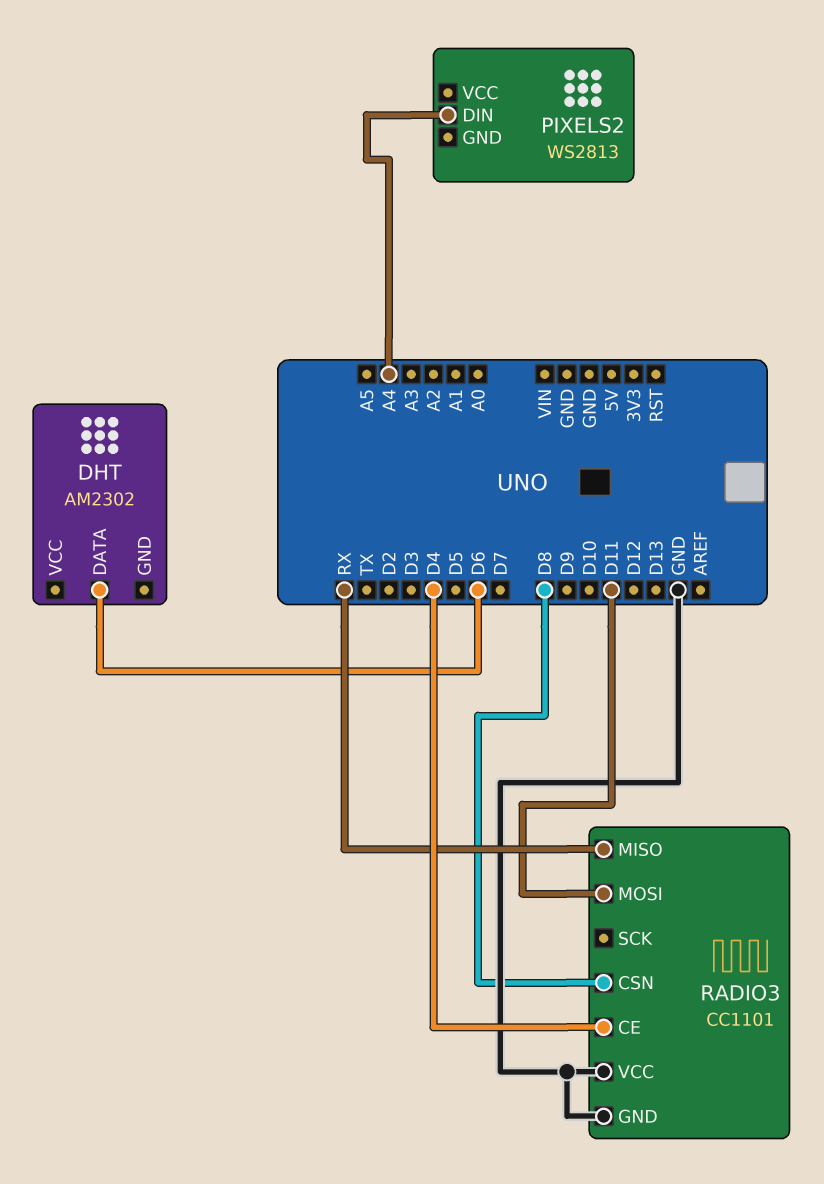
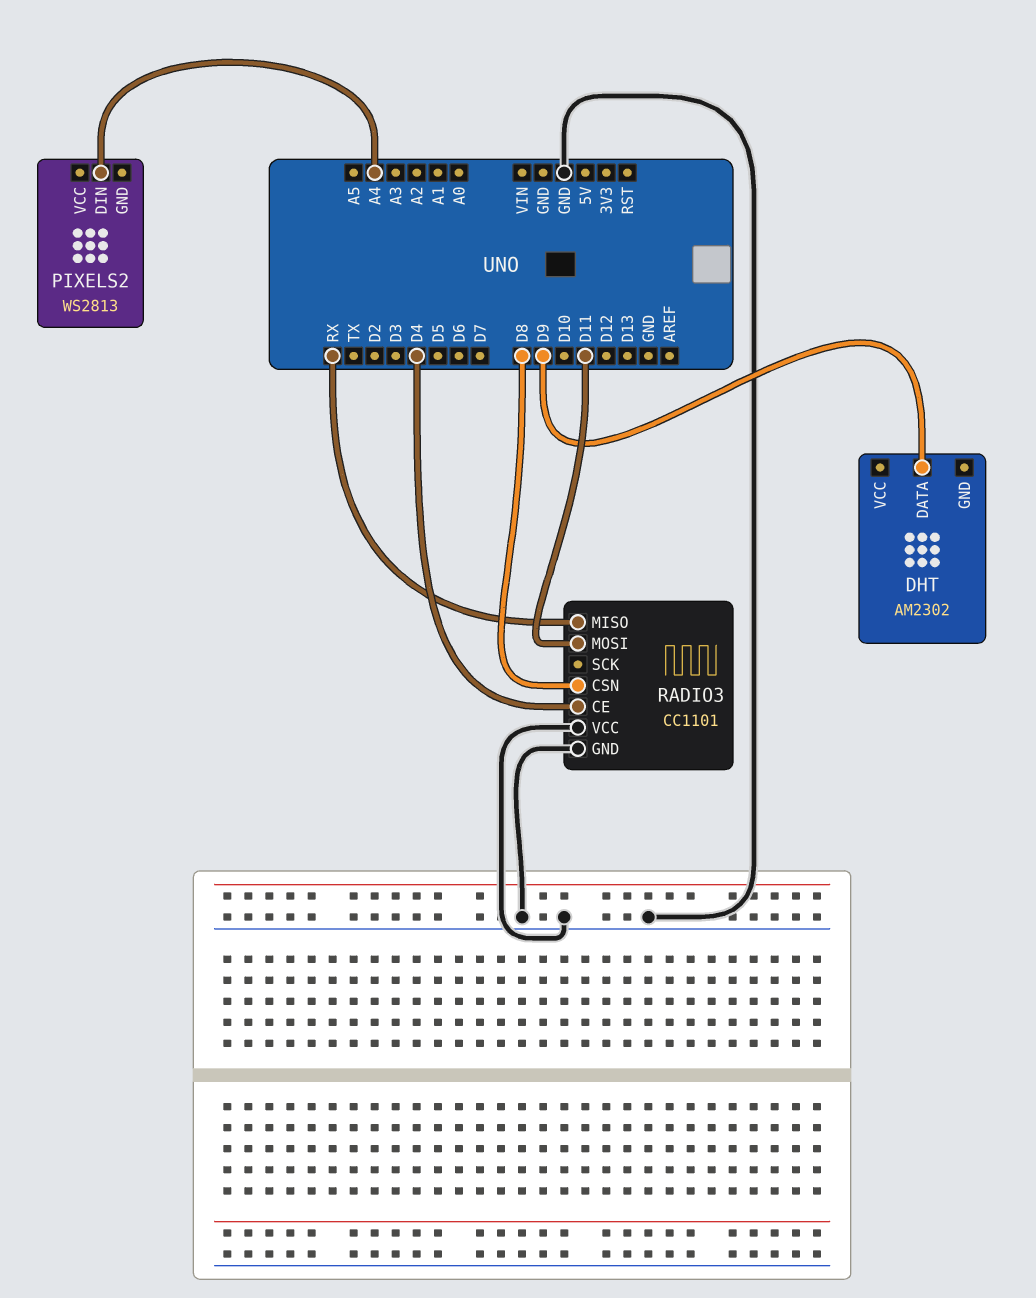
DHT pin DATA: D6 -> D9

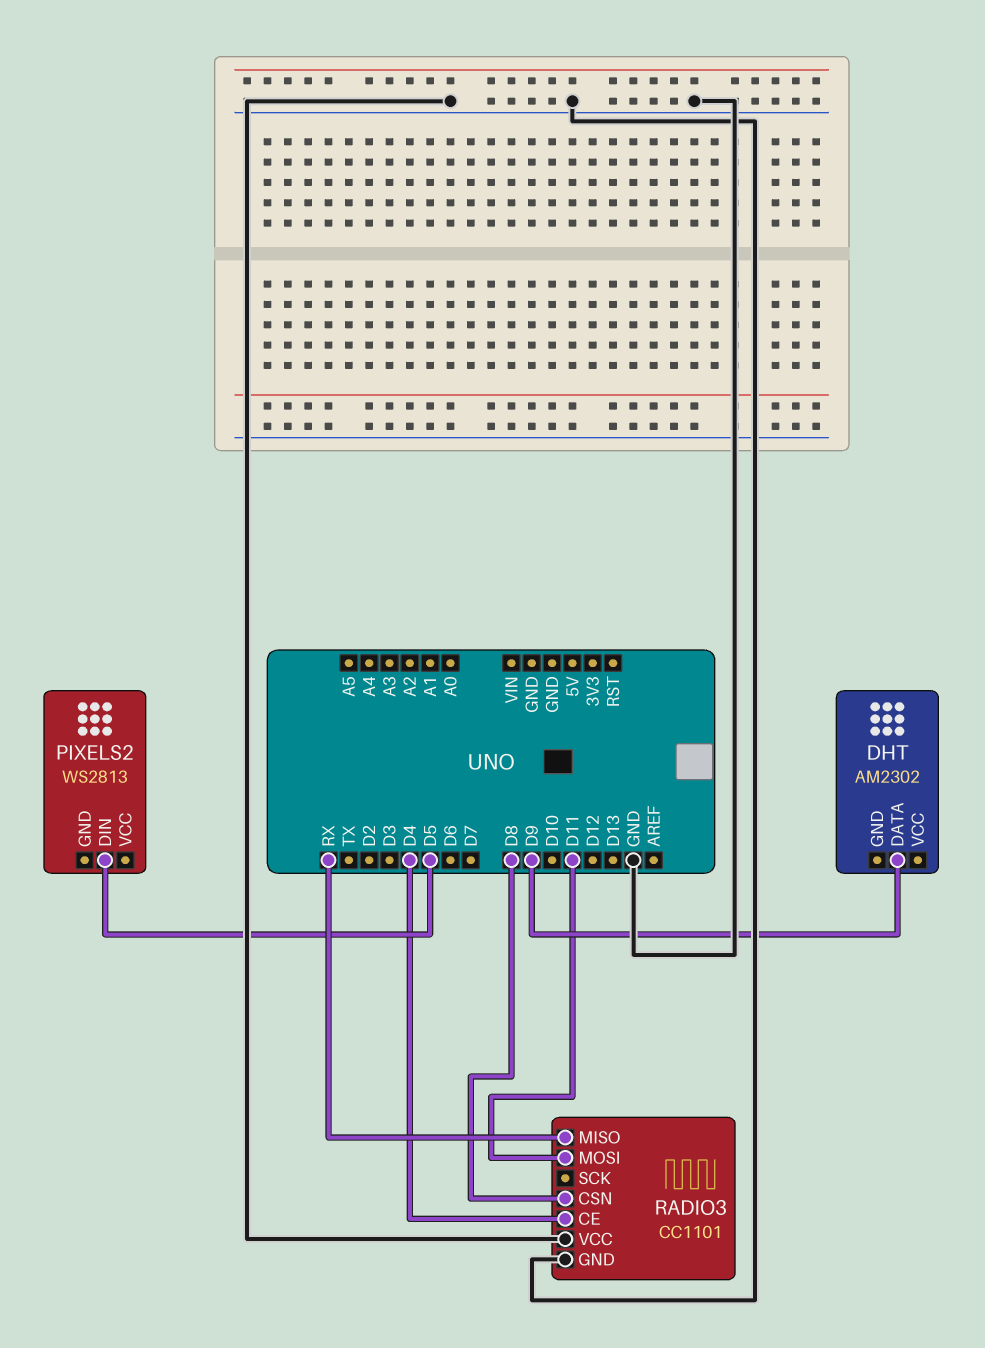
PIXELS2 pin DIN: A4 -> D5

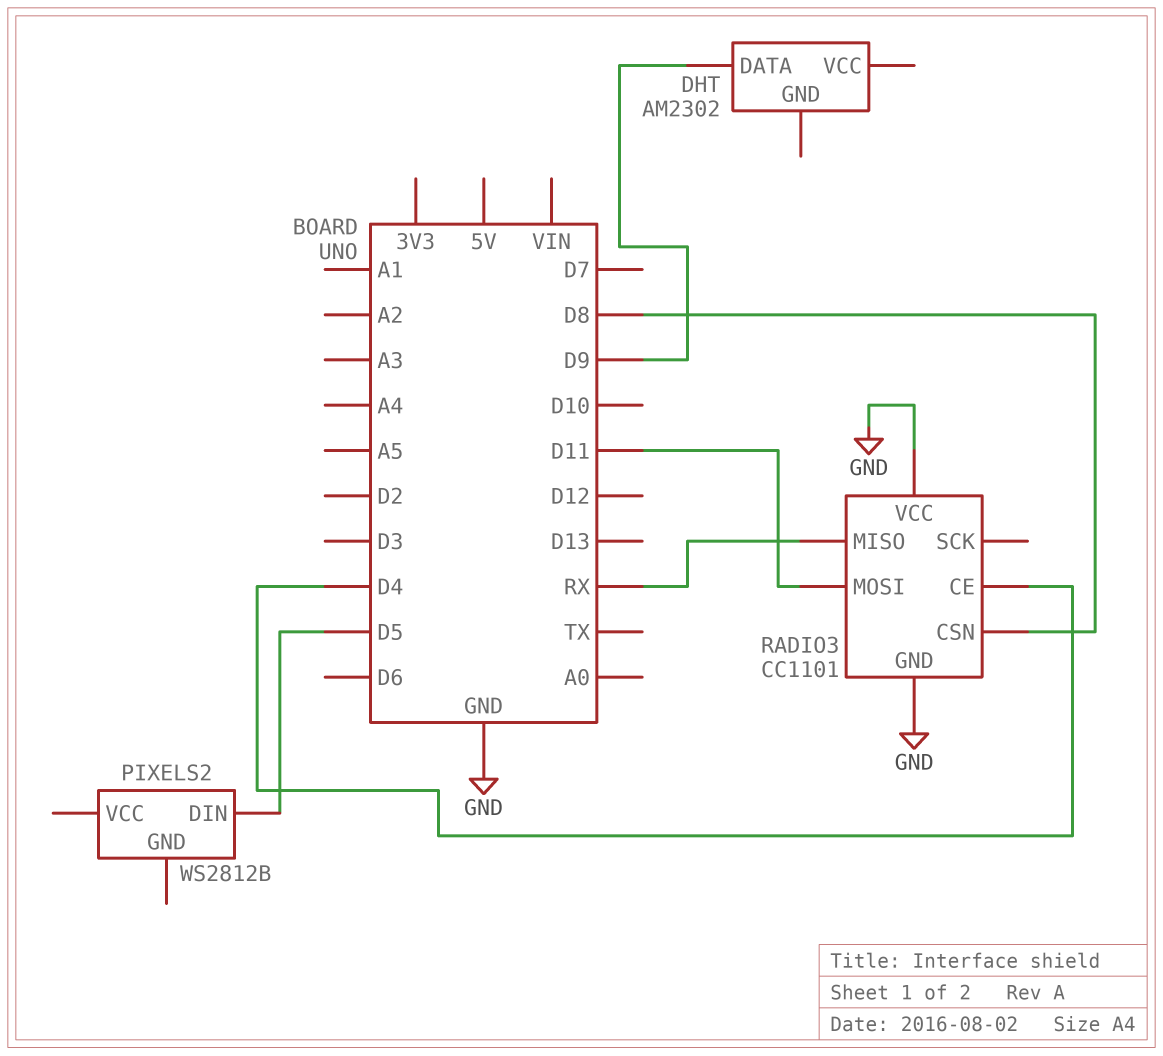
PIXELS2: WS2813 -> WS2812B

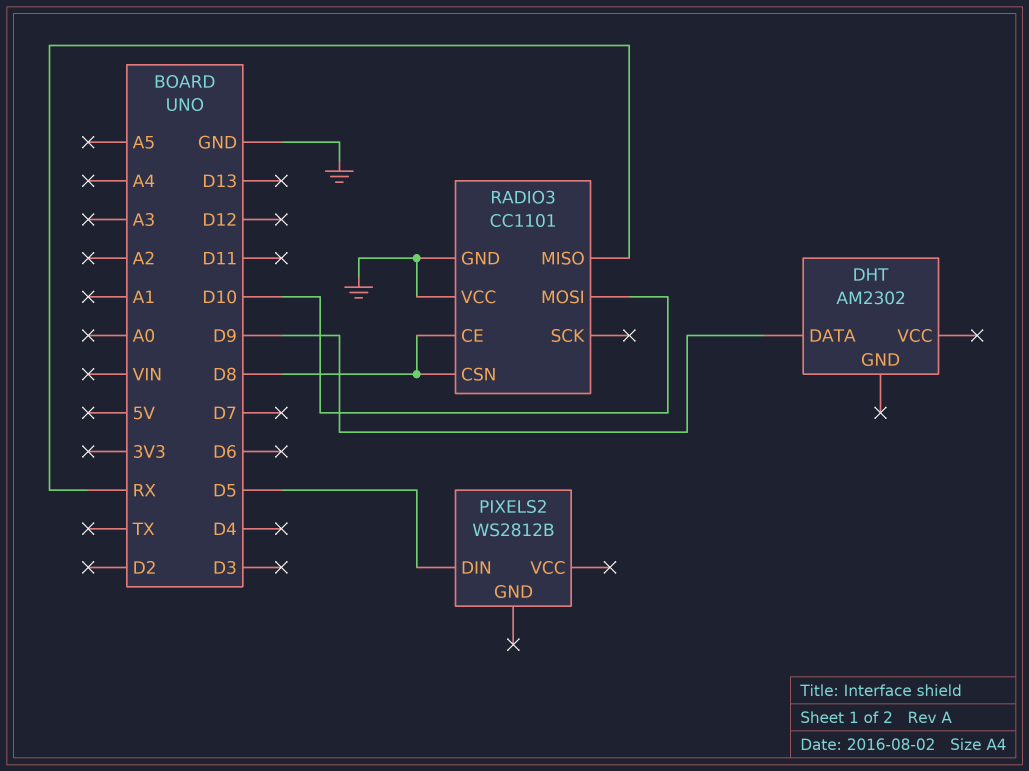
RADIO3 pin CE: D4 -> D8
RADIO3 pin MOSI: D11 -> D10

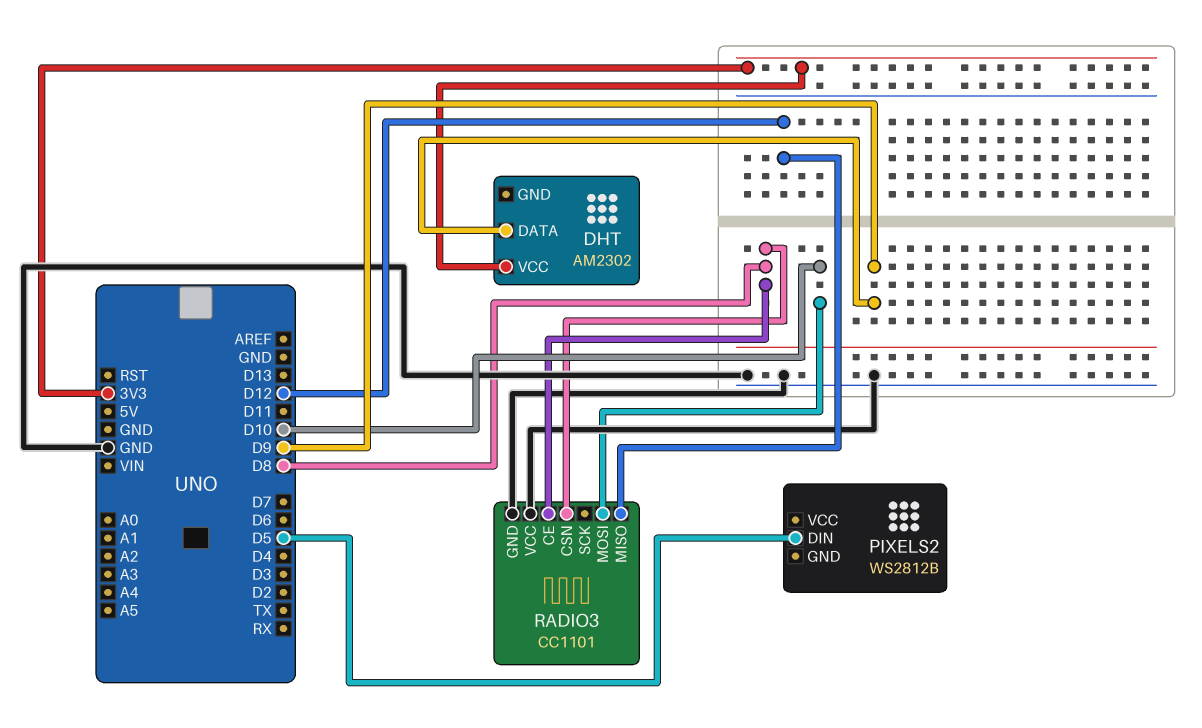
DHT pin VCC: none -> 3V3
RADIO3 pin MISO: RX -> D12

